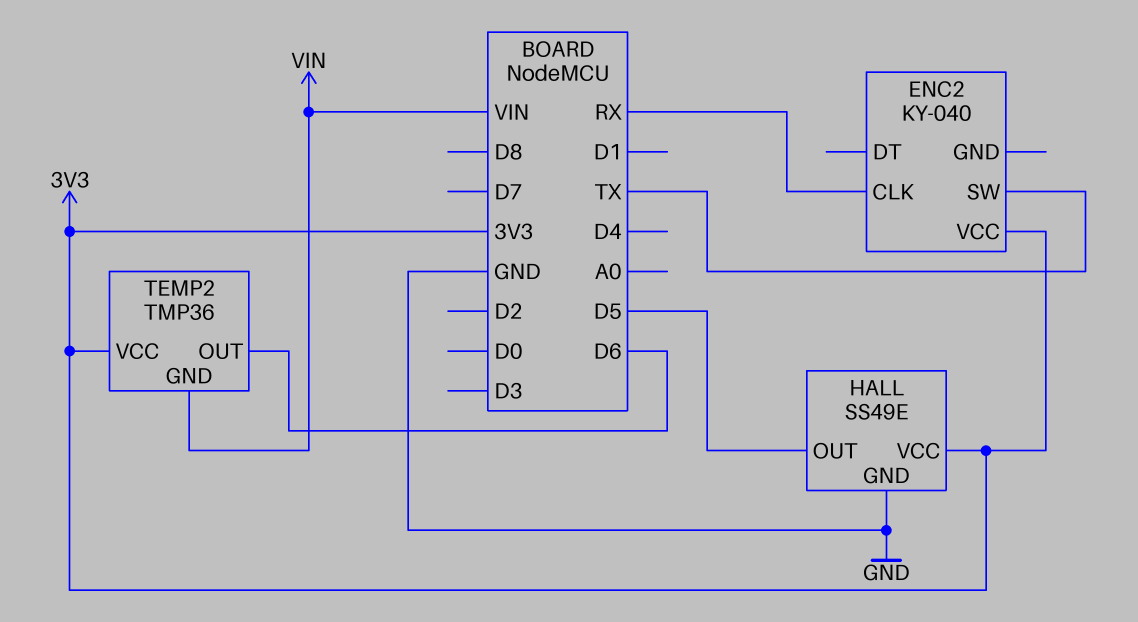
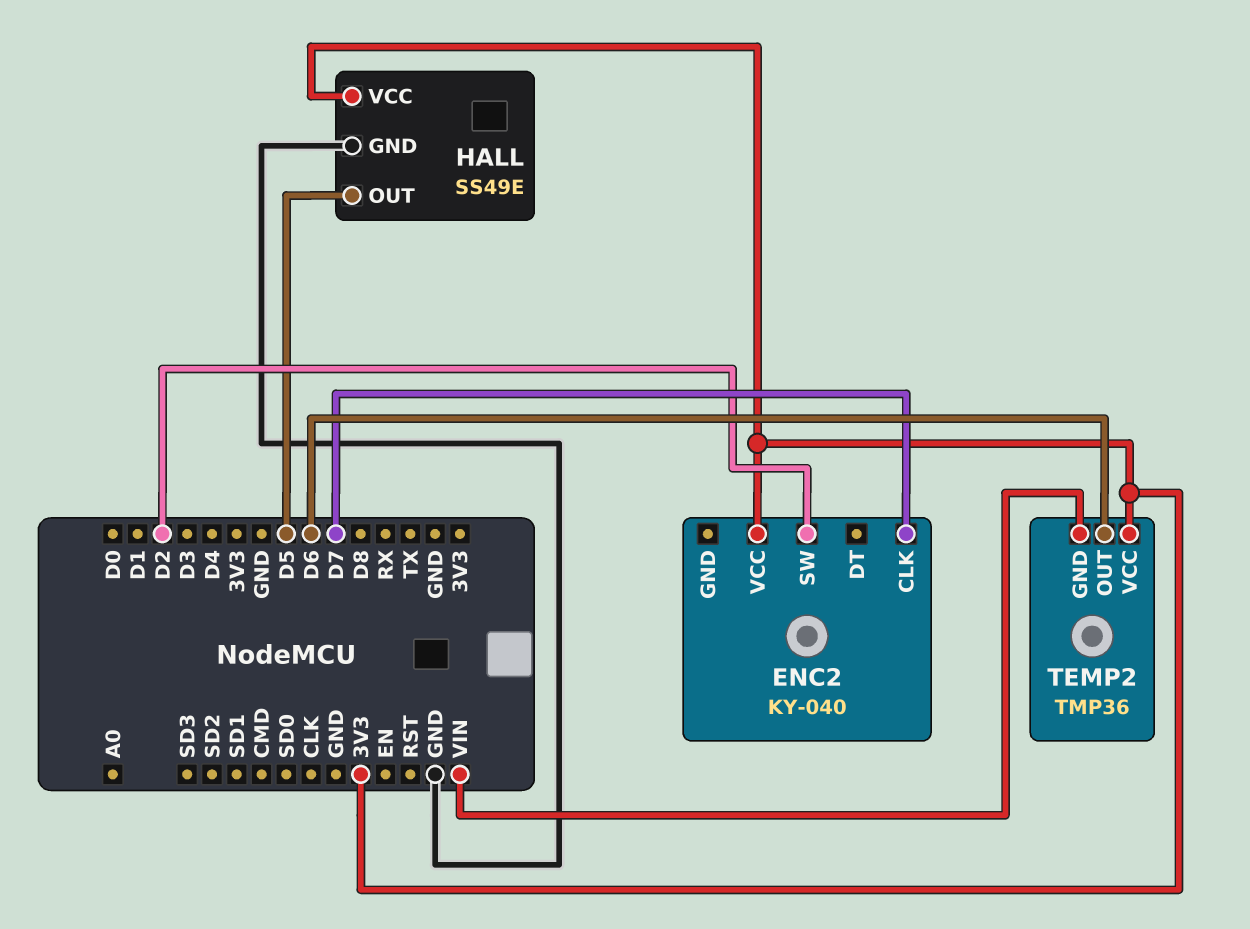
ENC2 pin CLK: RX -> D7
ENC2 pin SW: TX -> D2

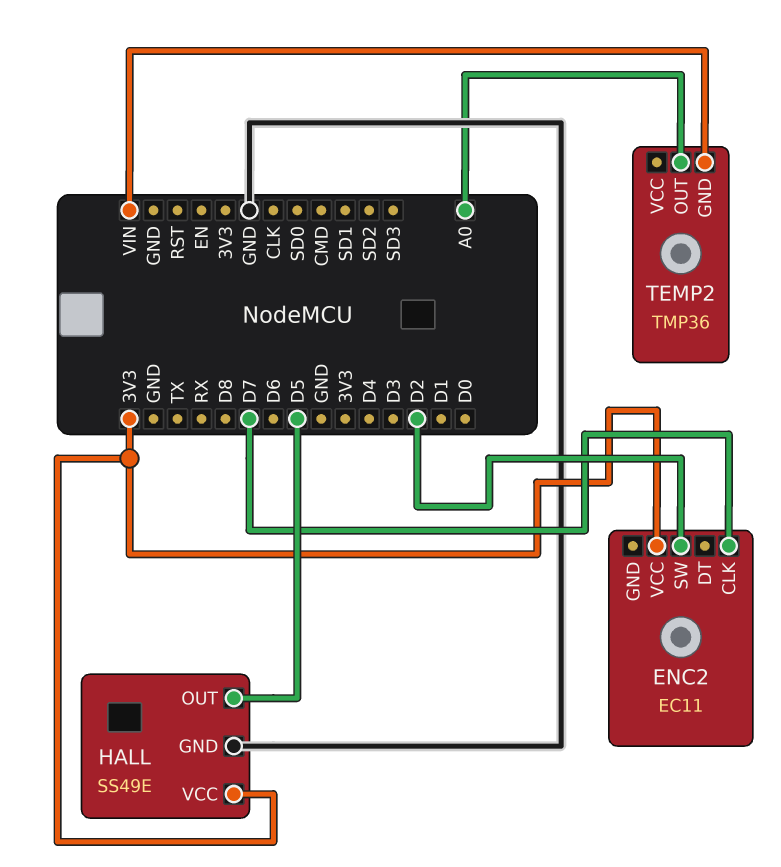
ENC2: KY-040 -> EC11
TEMP2 pin OUT: D6 -> A0
TEMP2 pin VCC: 3V3 -> none

